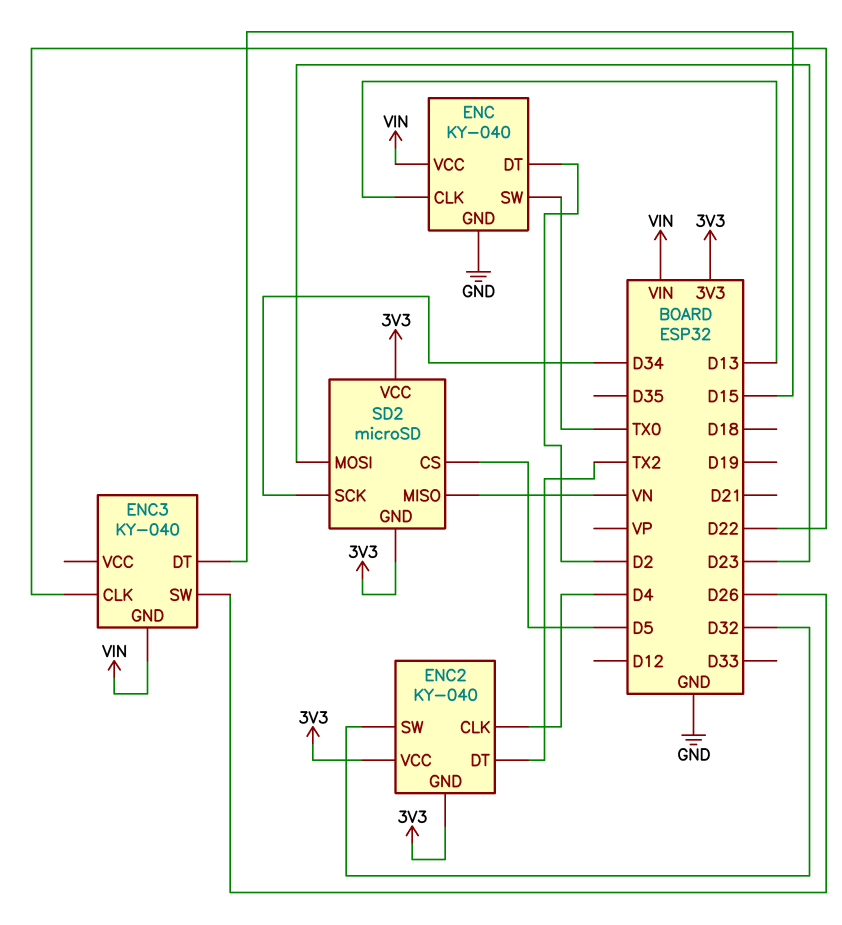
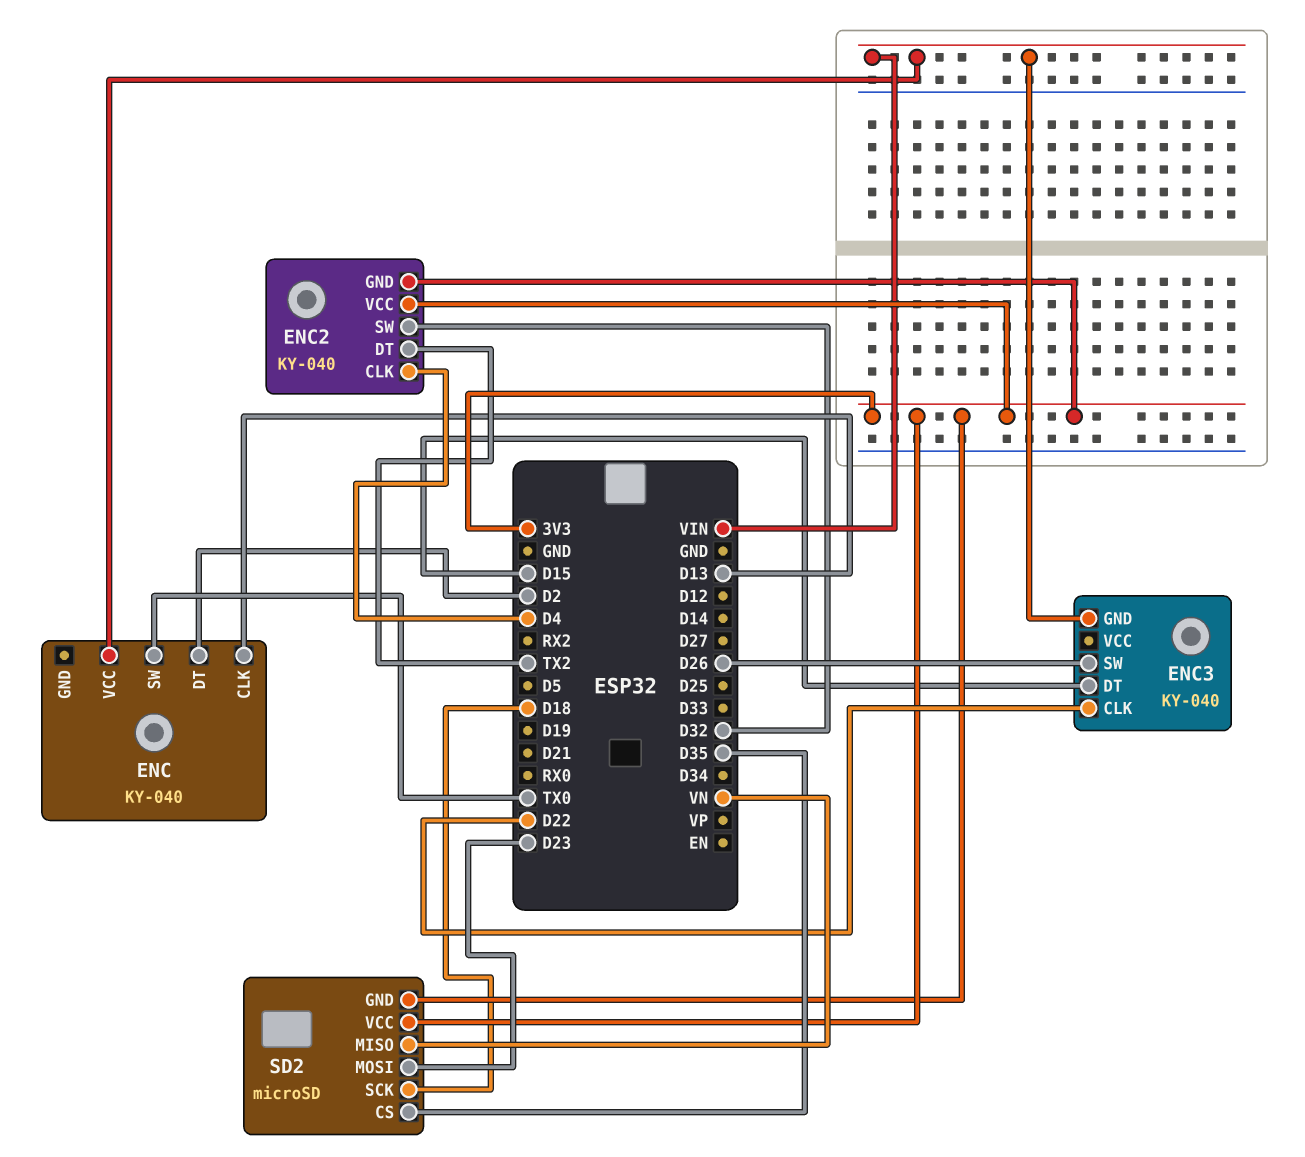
ENC pin GND: GND -> none
SD2 pin CS: D5 -> D35
SD2 pin SCK: D34 -> D18

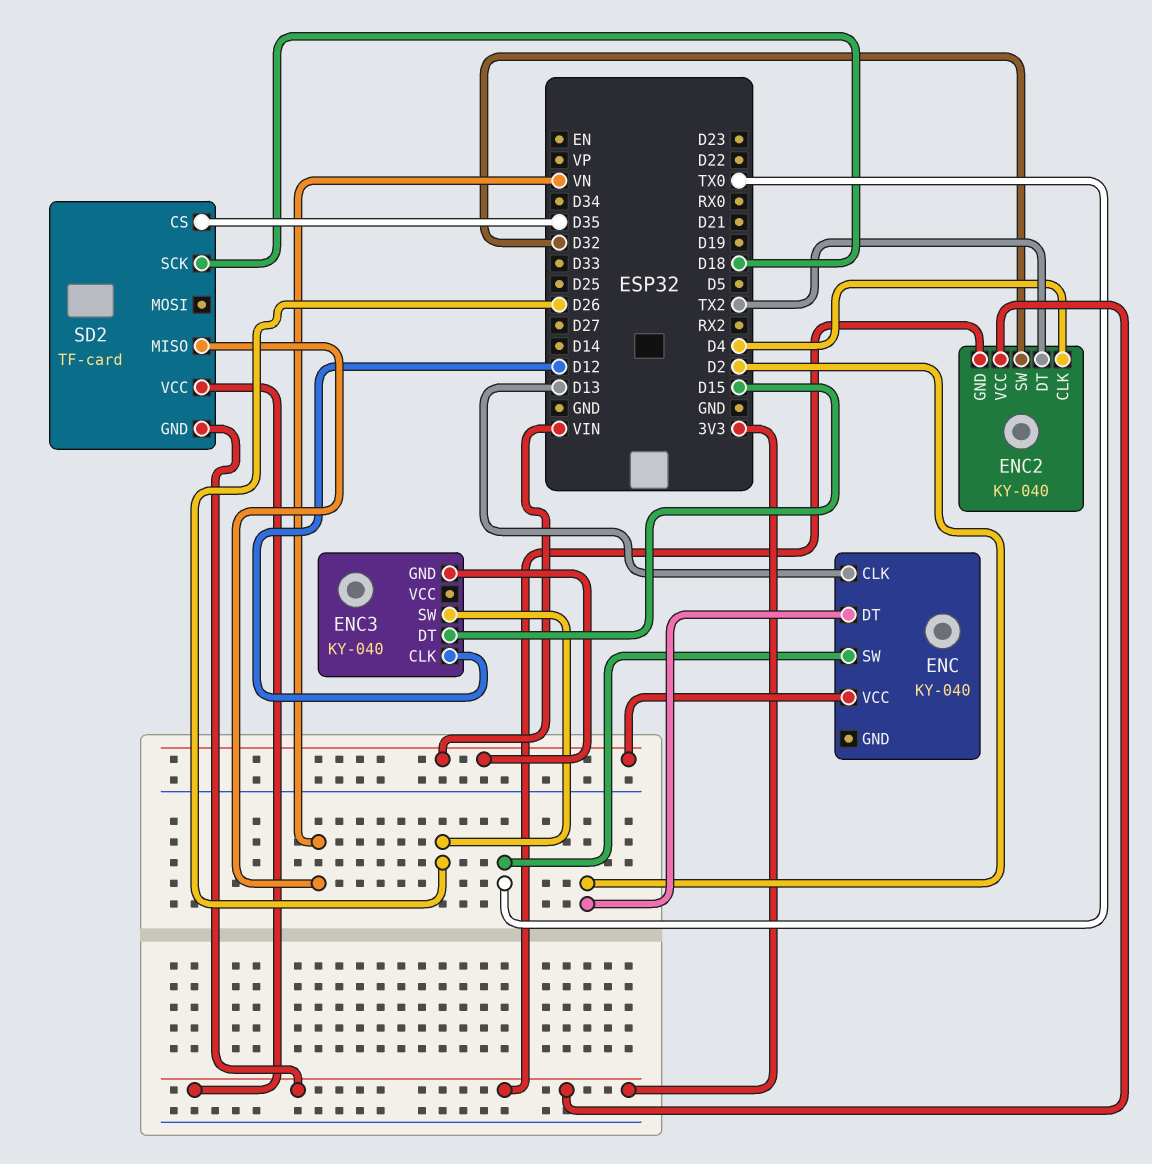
ENC3 pin CLK: D22 -> D12
SD2: microSD -> TF-card
SD2 pin MOSI: D23 -> none

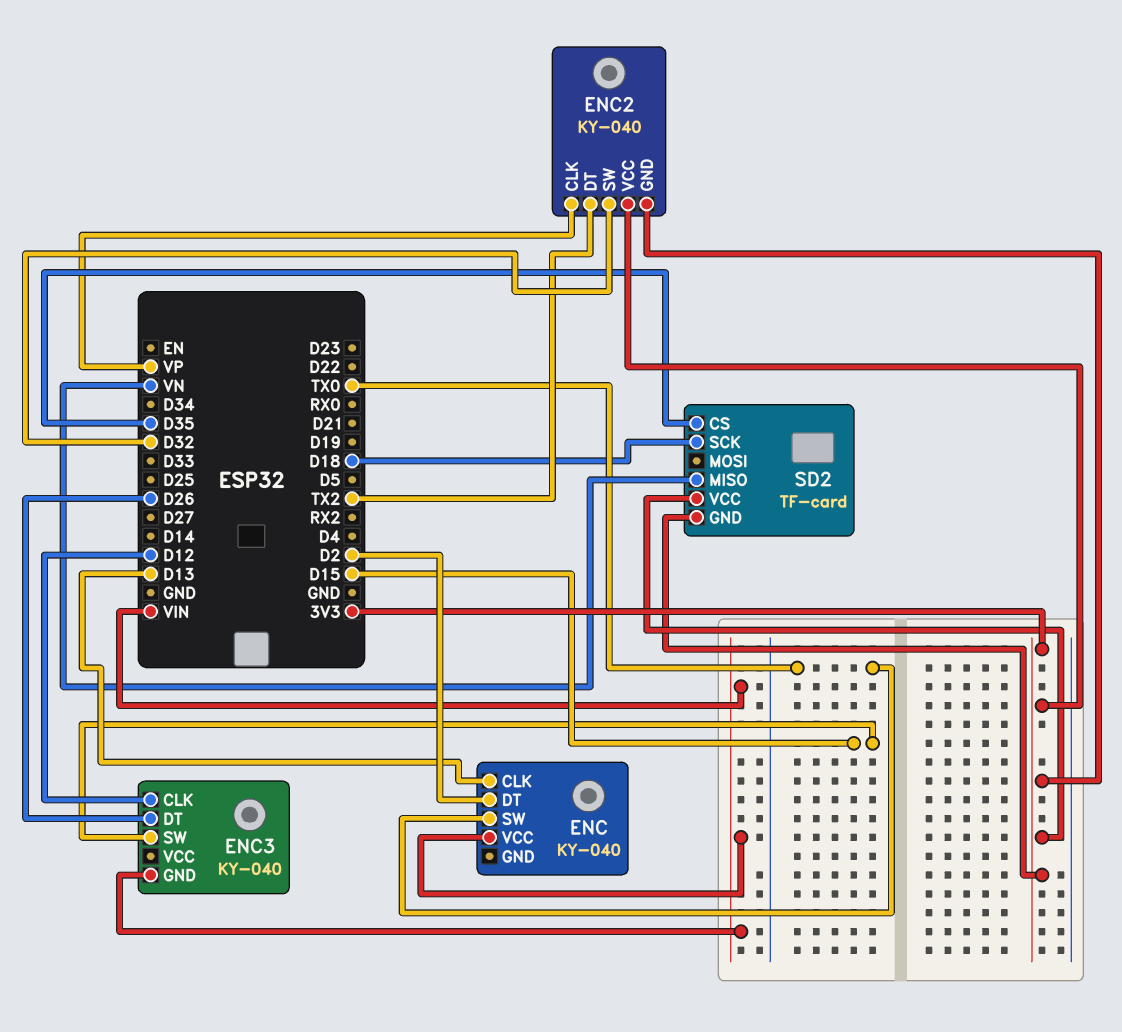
ENC2 pin CLK: D4 -> VP
ENC3 pin DT: D15 -> D26
ENC3 pin SW: D26 -> D15

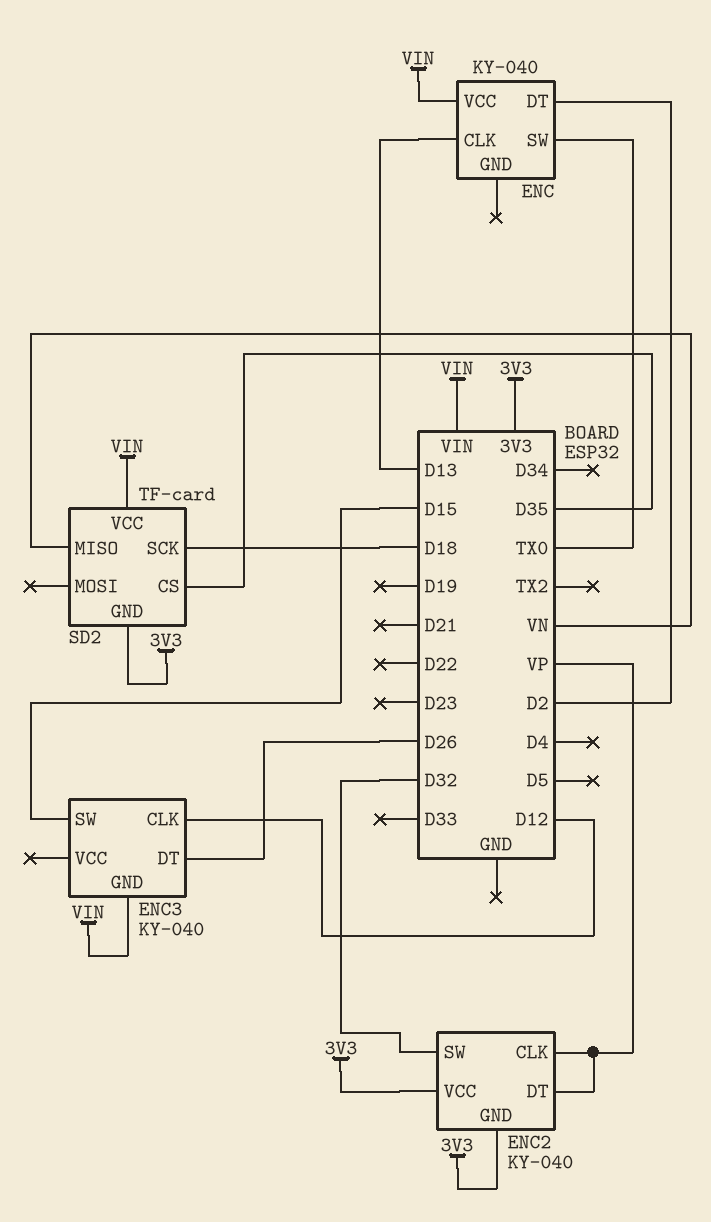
ENC2 pin DT: TX2 -> VP
SD2 pin VCC: 3V3 -> VIN

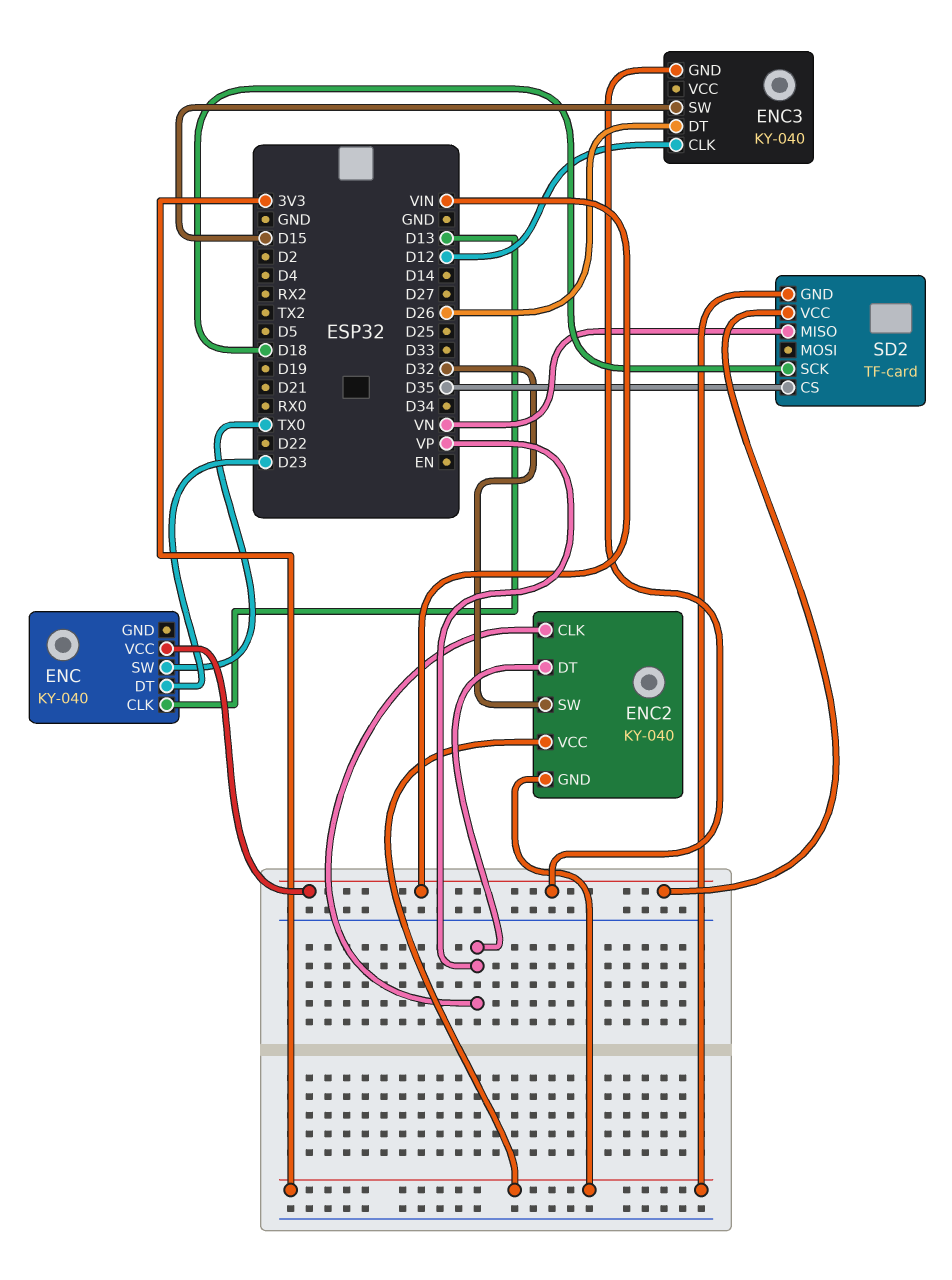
ENC pin DT: D2 -> D23

